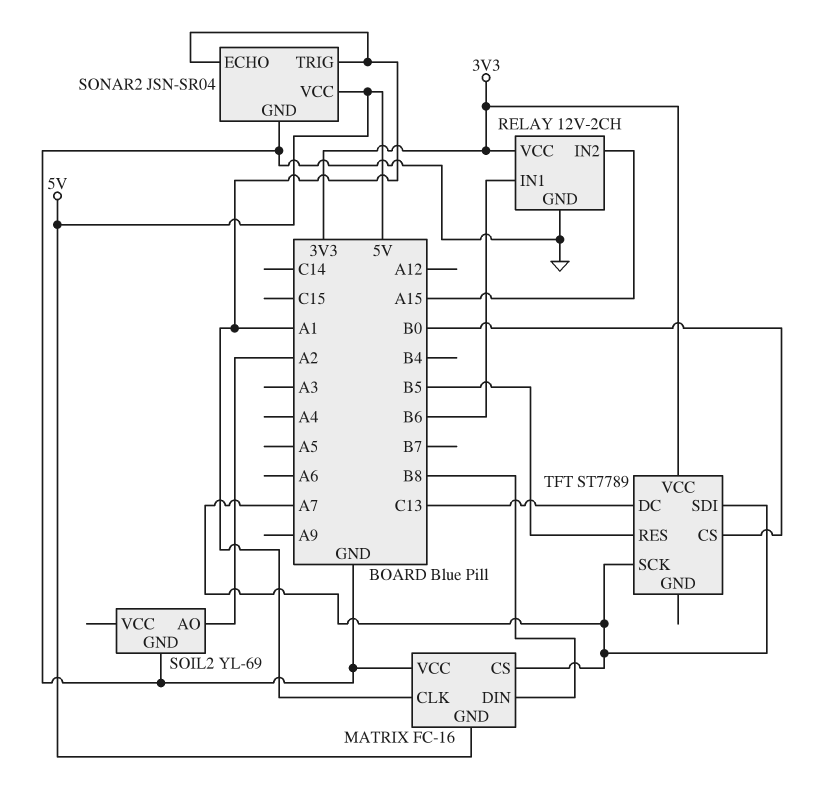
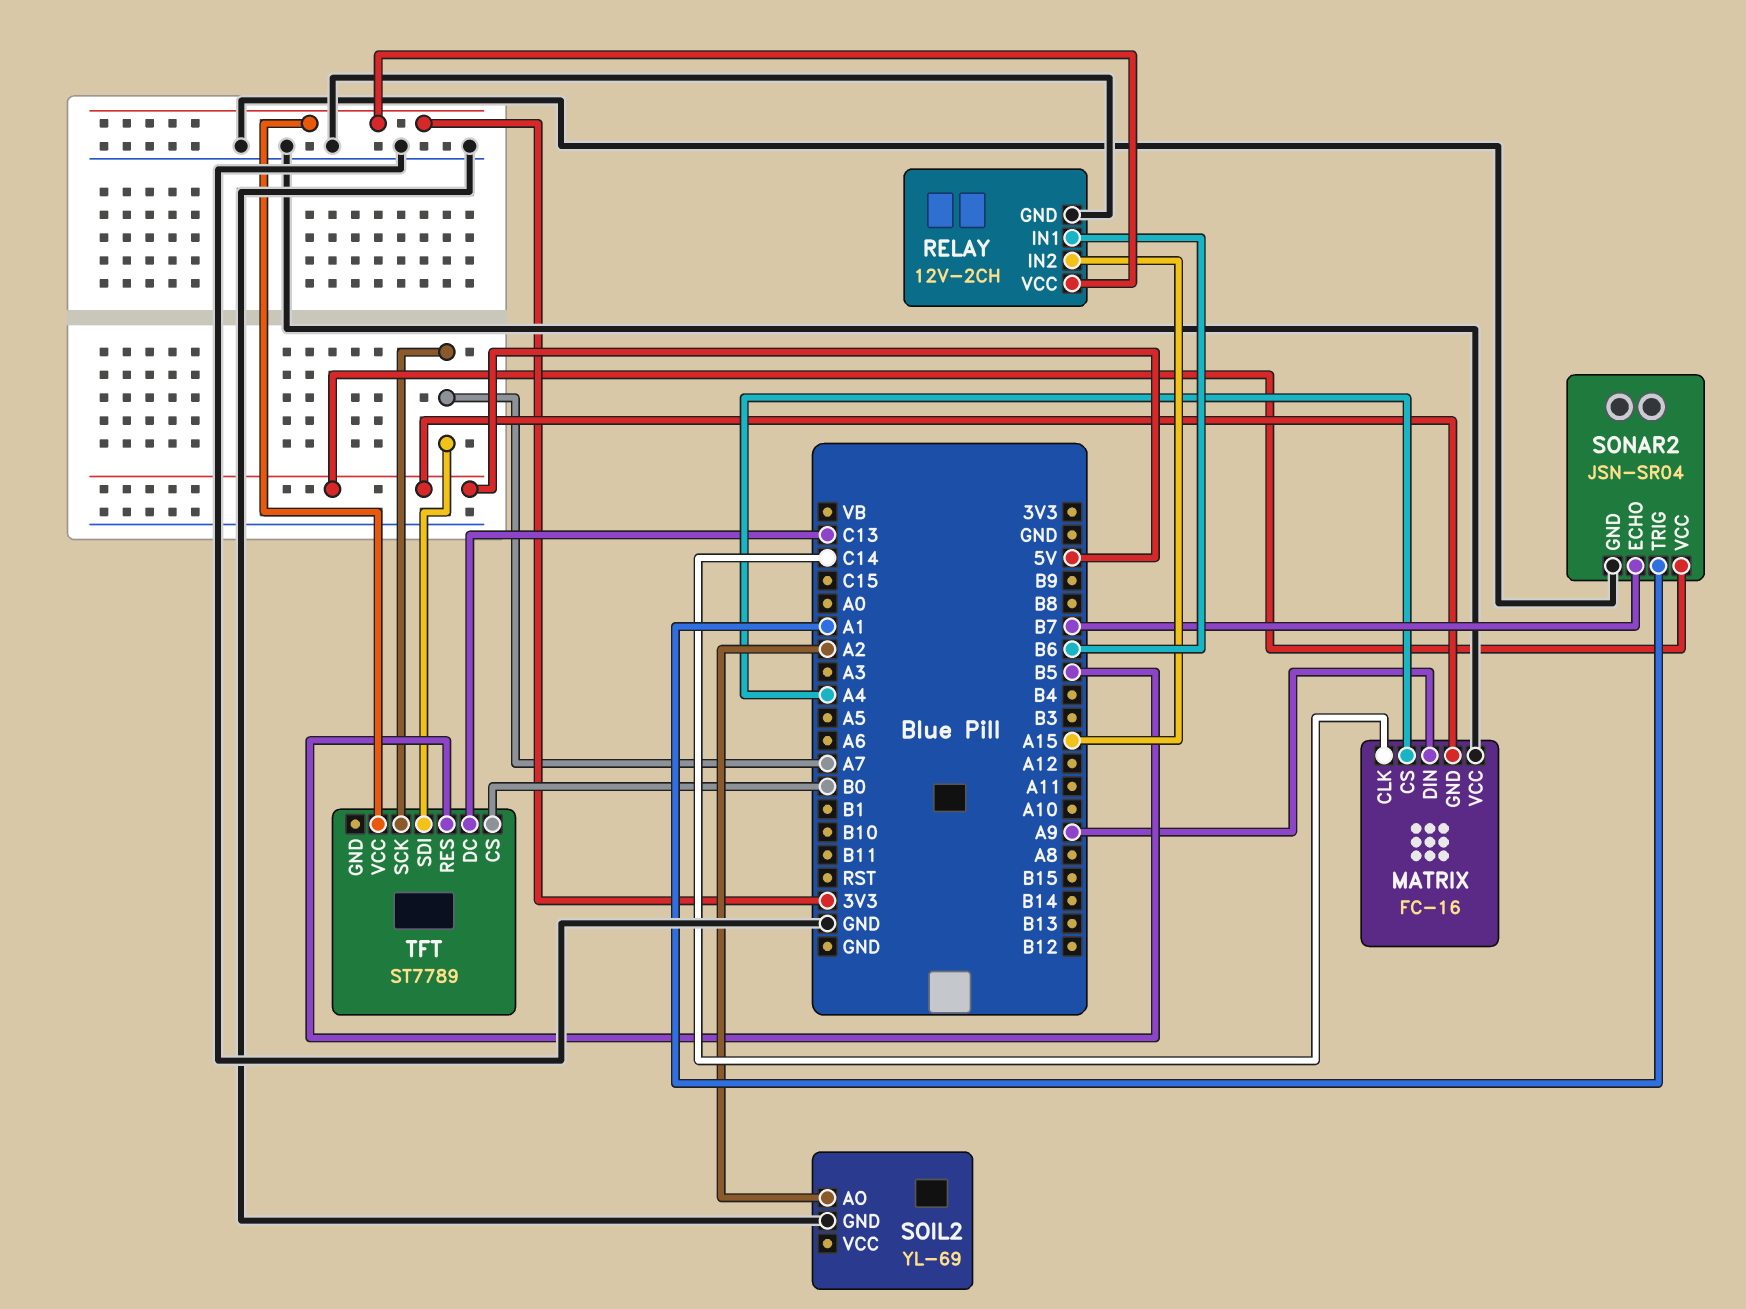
MATRIX pin CLK: A1 -> C14
MATRIX pin CS: A7 -> A4
MATRIX pin DIN: B8 -> A9
SONAR2 pin ECHO: A1 -> B7

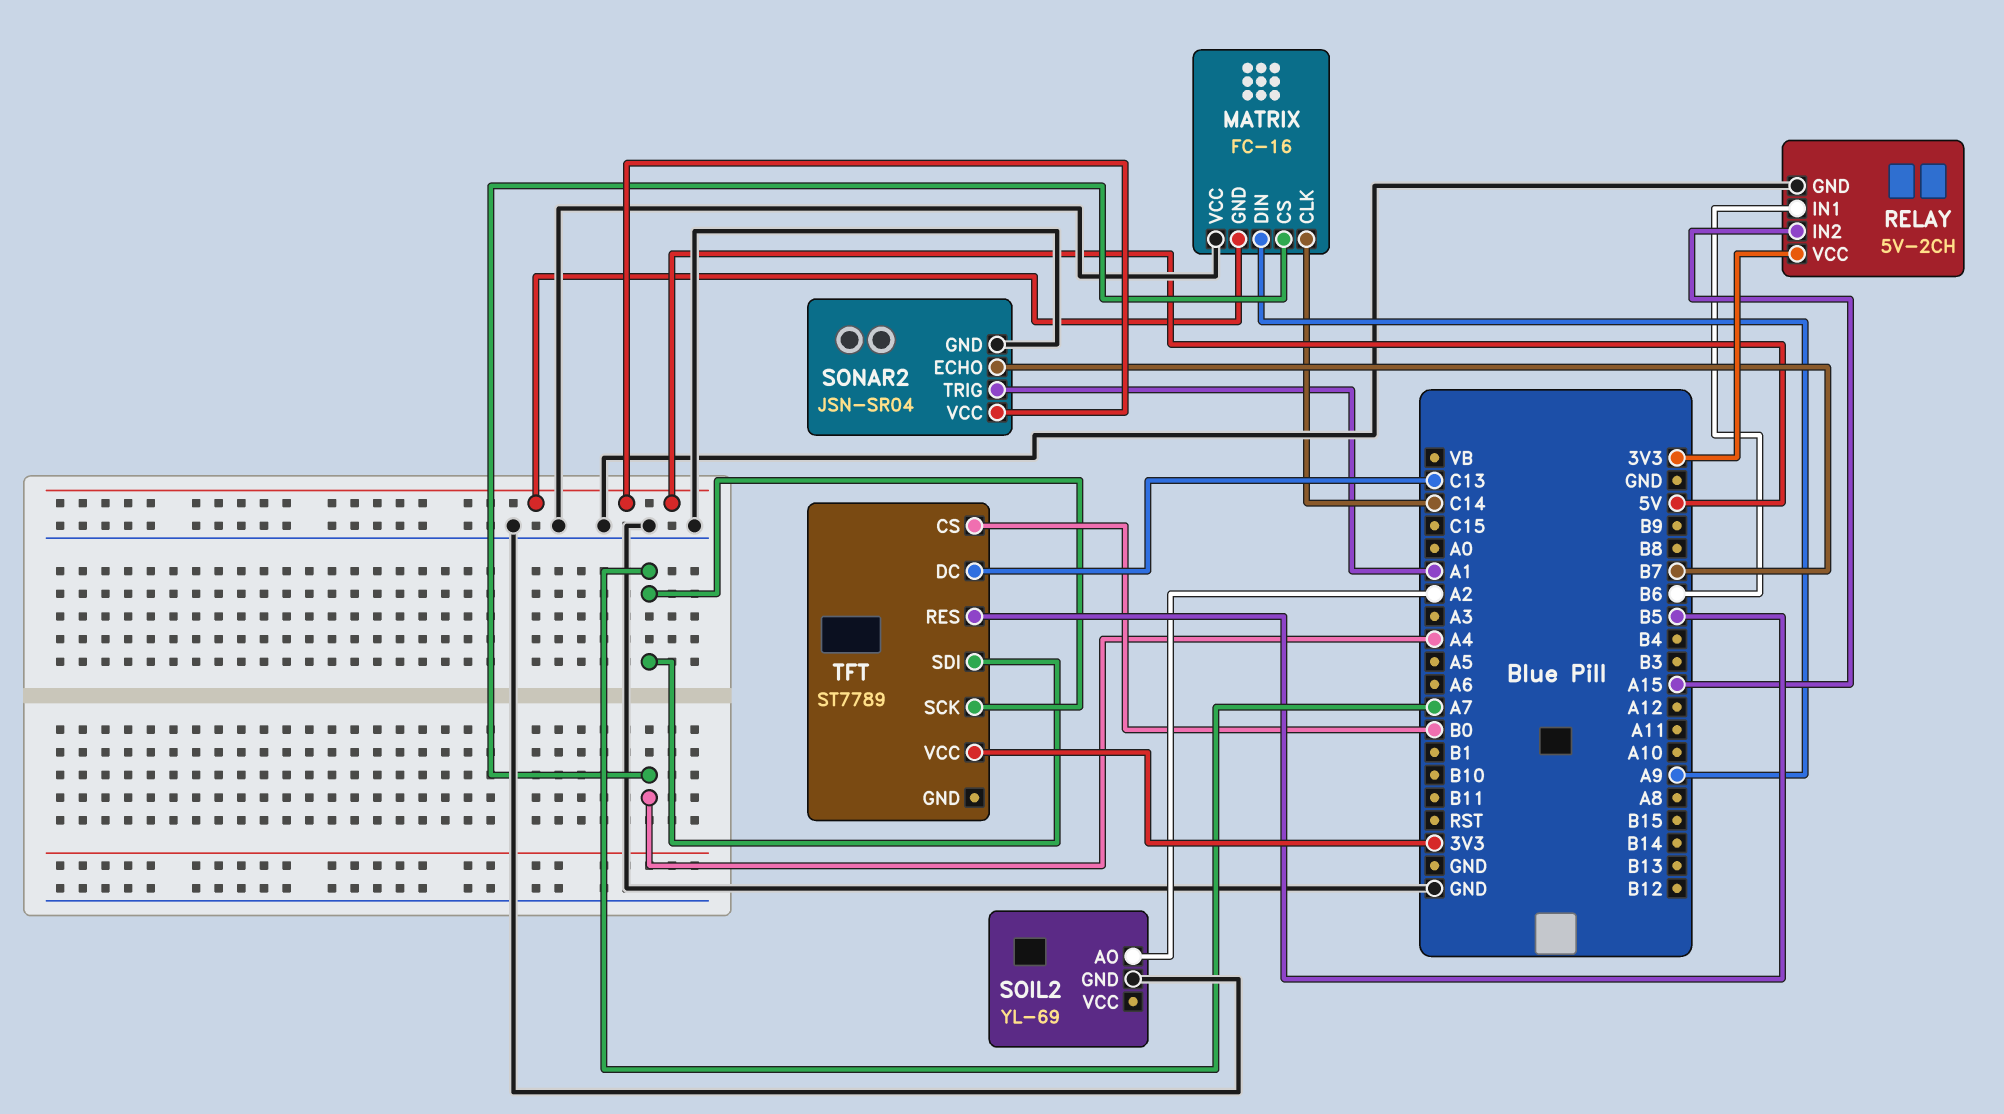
RELAY: 12V-2CH -> 5V-2CH

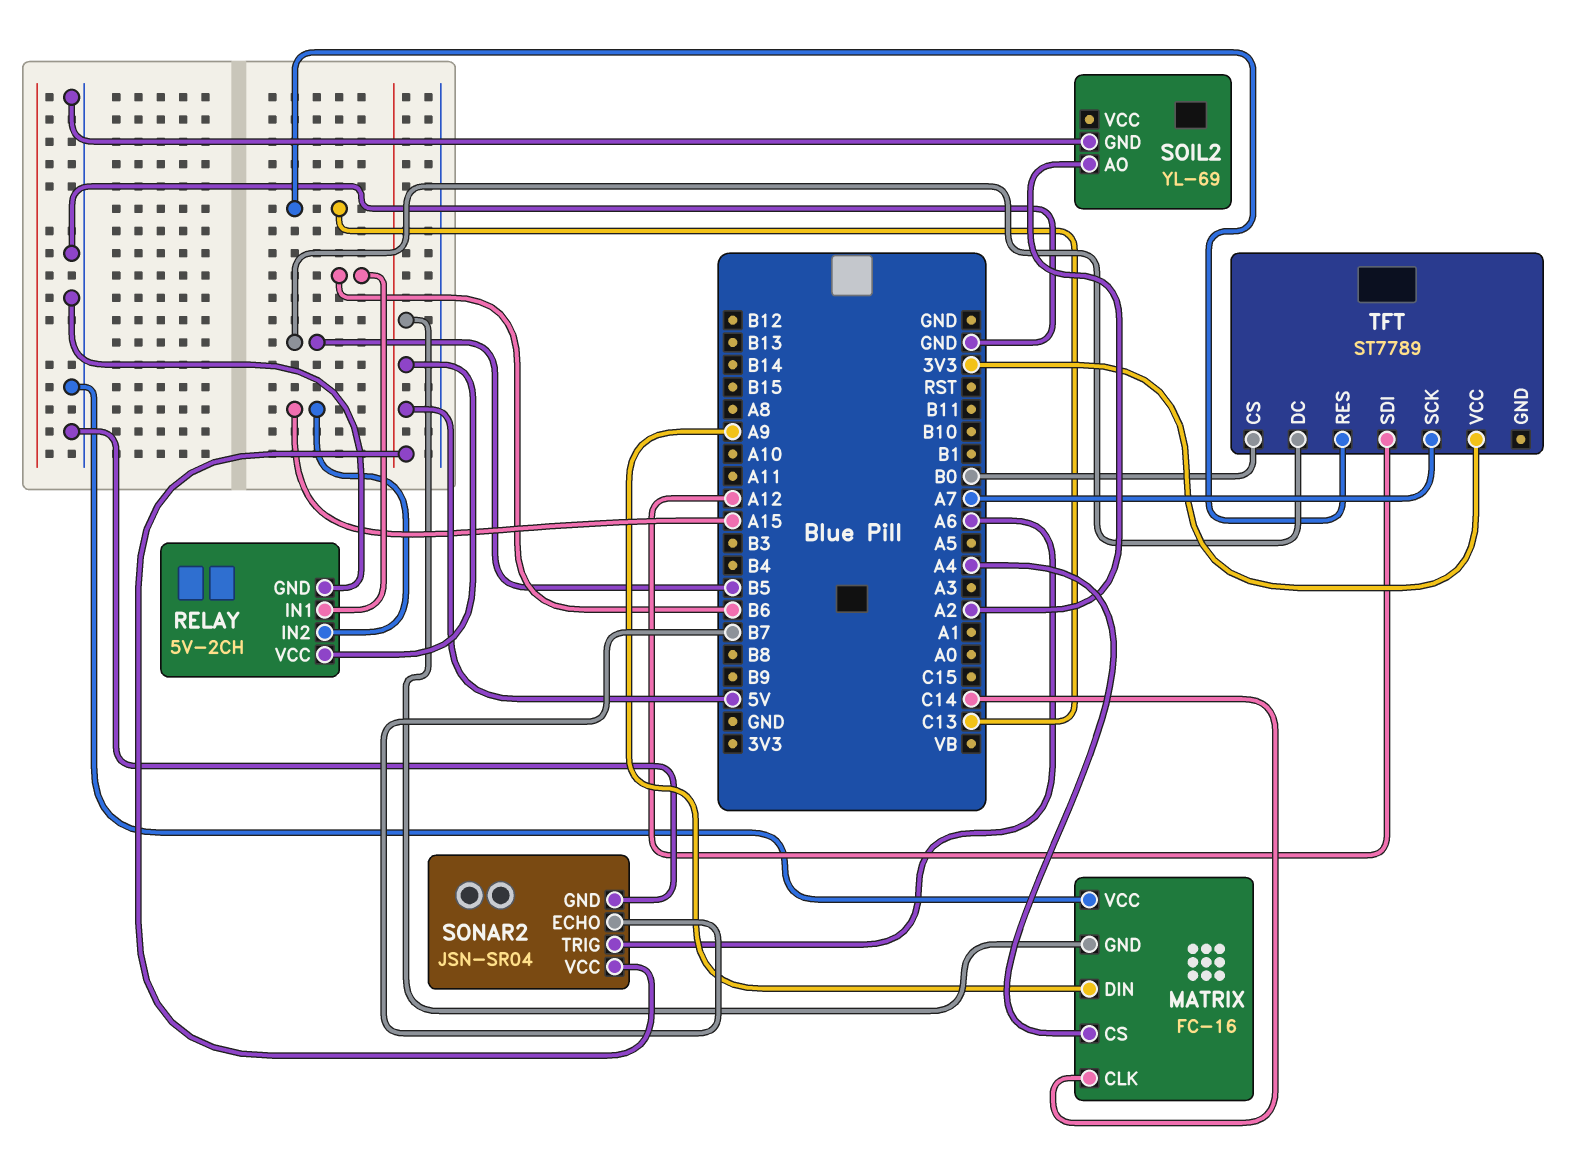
RELAY pin VCC: 3V3 -> 5V
SONAR2 pin TRIG: A1 -> A6
TFT pin DC: C13 -> B5
TFT pin RES: B5 -> C13
TFT pin SDI: A7 -> A12

